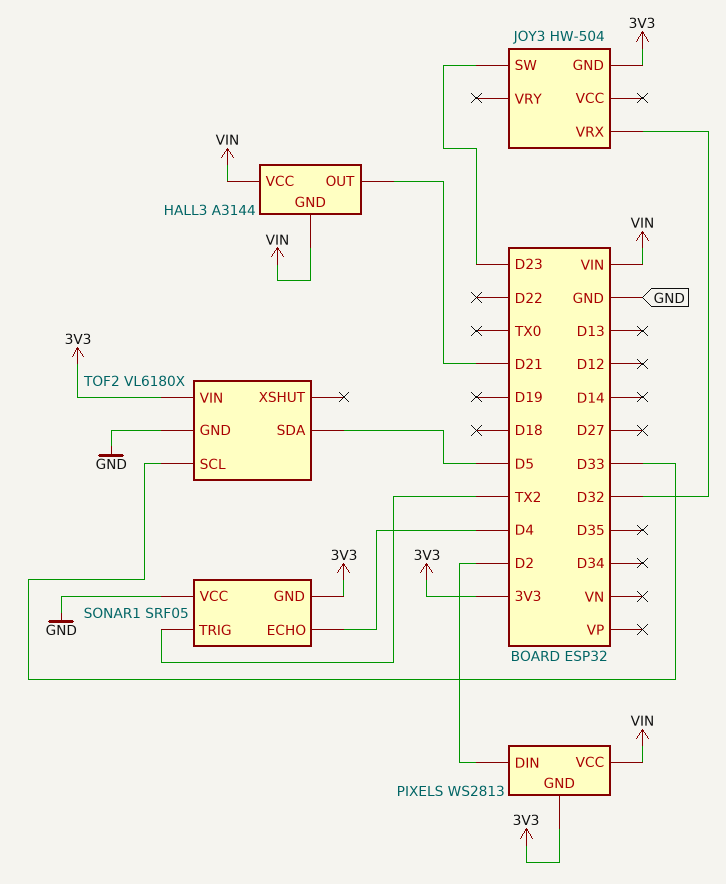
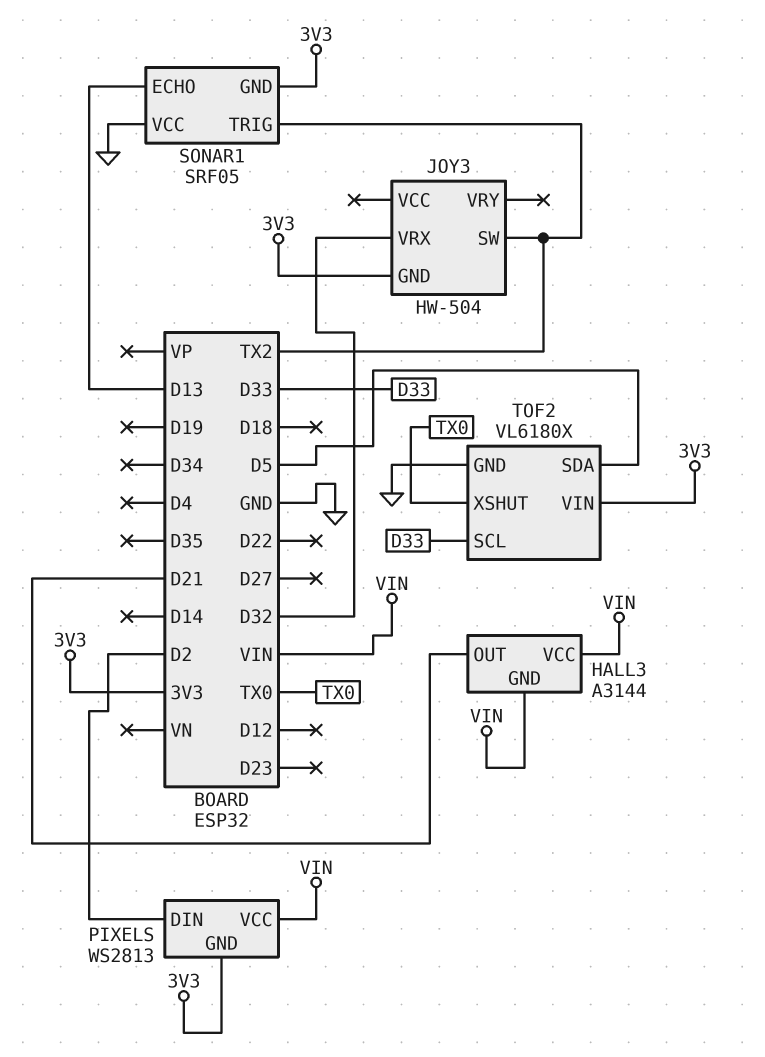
JOY3 pin SW: D23 -> TX2
SONAR1 pin ECHO: D4 -> D13
TOF2 pin XSHUT: none -> TX0

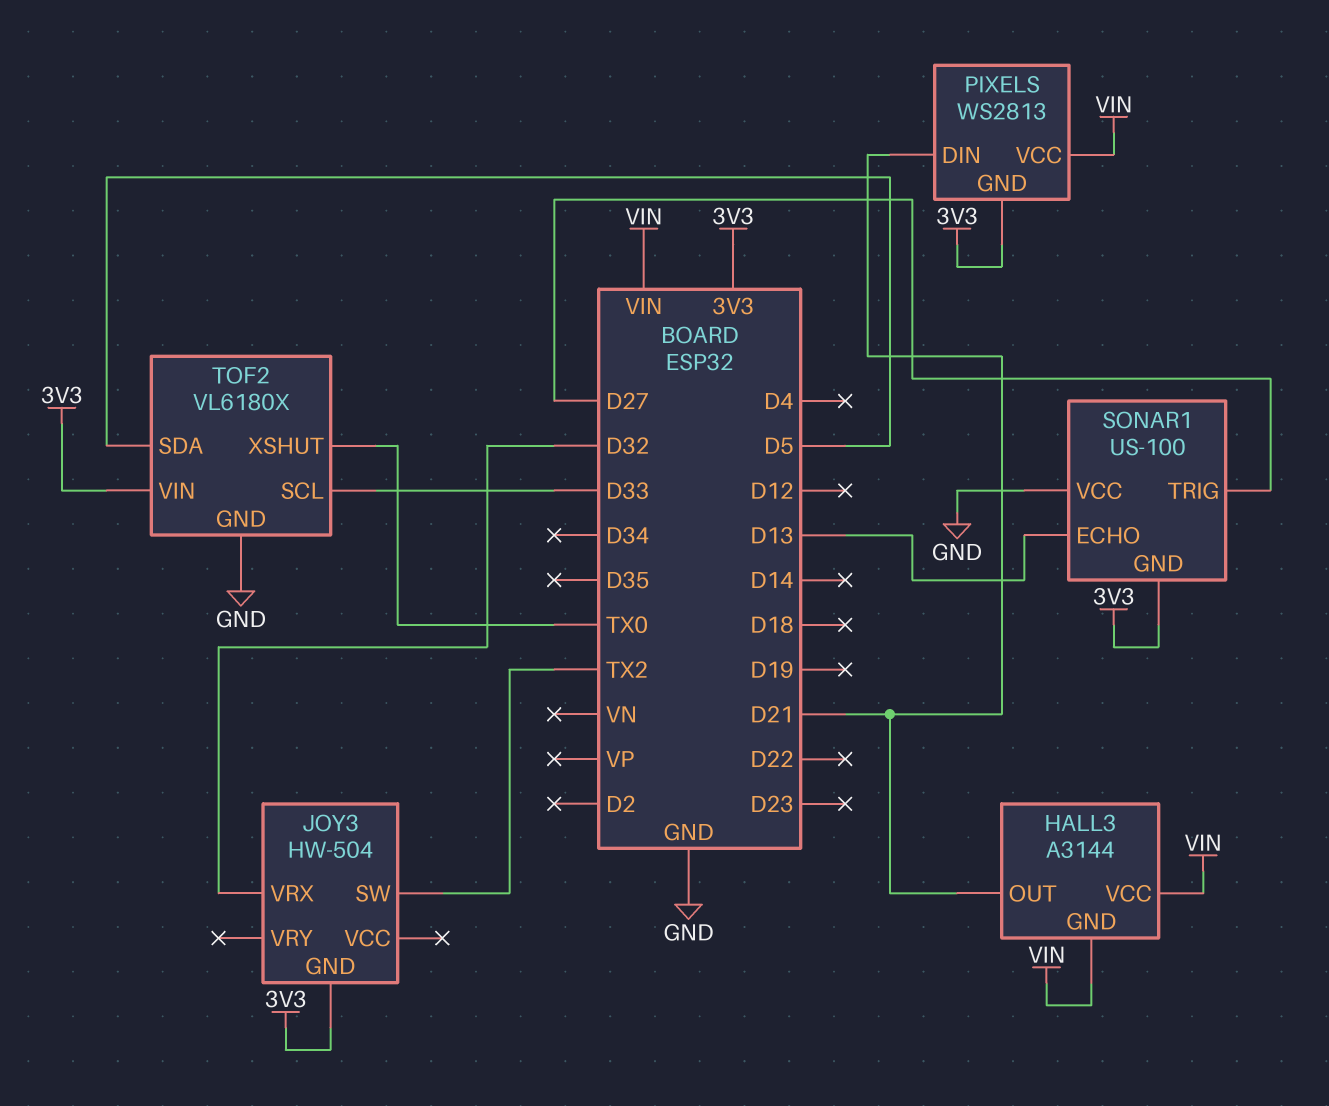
PIXELS pin DIN: D2 -> D21
SONAR1: SRF05 -> US-100
SONAR1 pin TRIG: TX2 -> D27

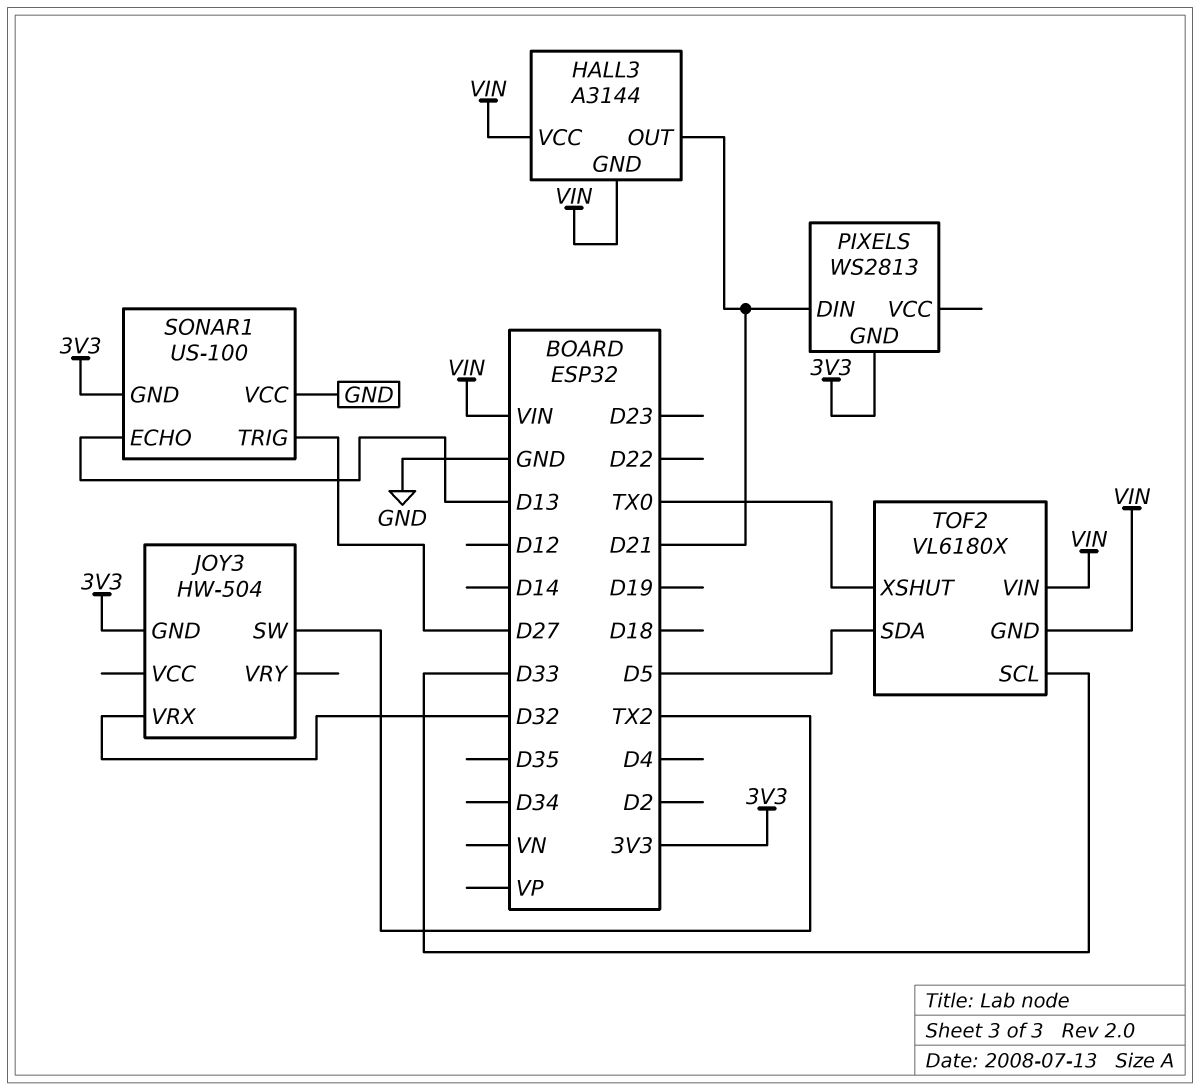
PIXELS pin VCC: VIN -> none
TOF2 pin GND: GND -> VIN
TOF2 pin VIN: 3V3 -> VIN

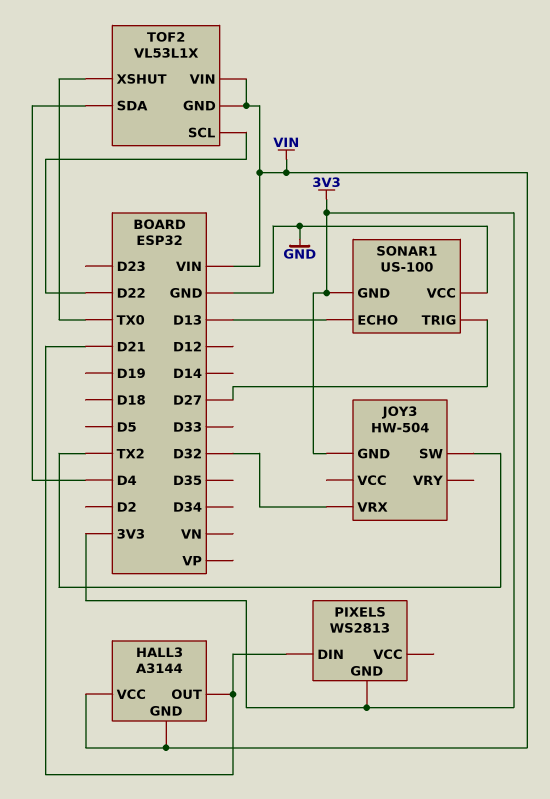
TOF2: VL6180X -> VL53L1X
TOF2 pin SCL: D33 -> D22
TOF2 pin SDA: D5 -> D4

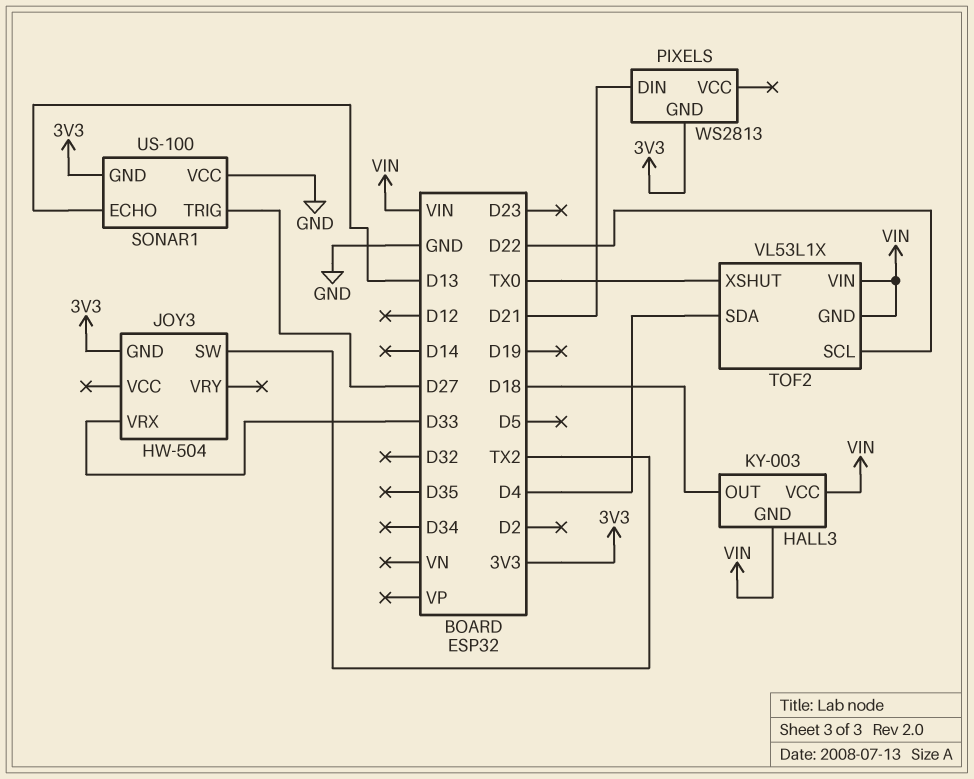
HALL3: A3144 -> KY-003
HALL3 pin OUT: D21 -> D18
JOY3 pin VRX: D32 -> D33

